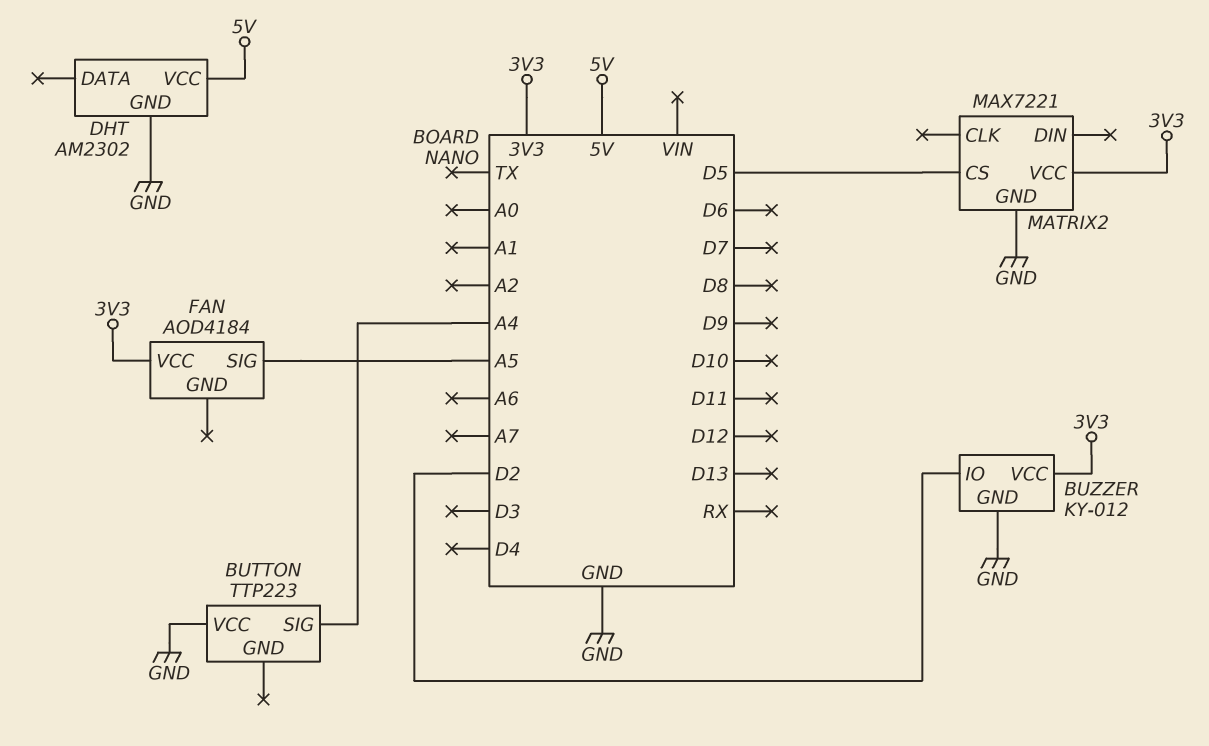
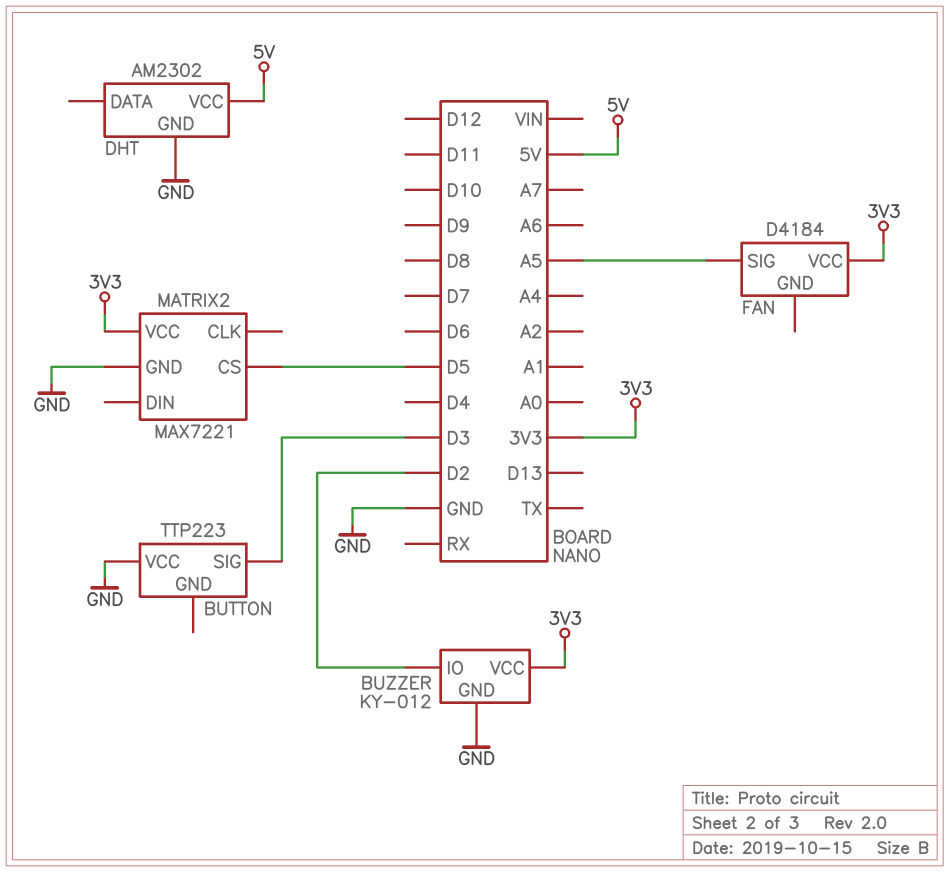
BUTTON pin SIG: A4 -> D3
FAN: AOD4184 -> D4184

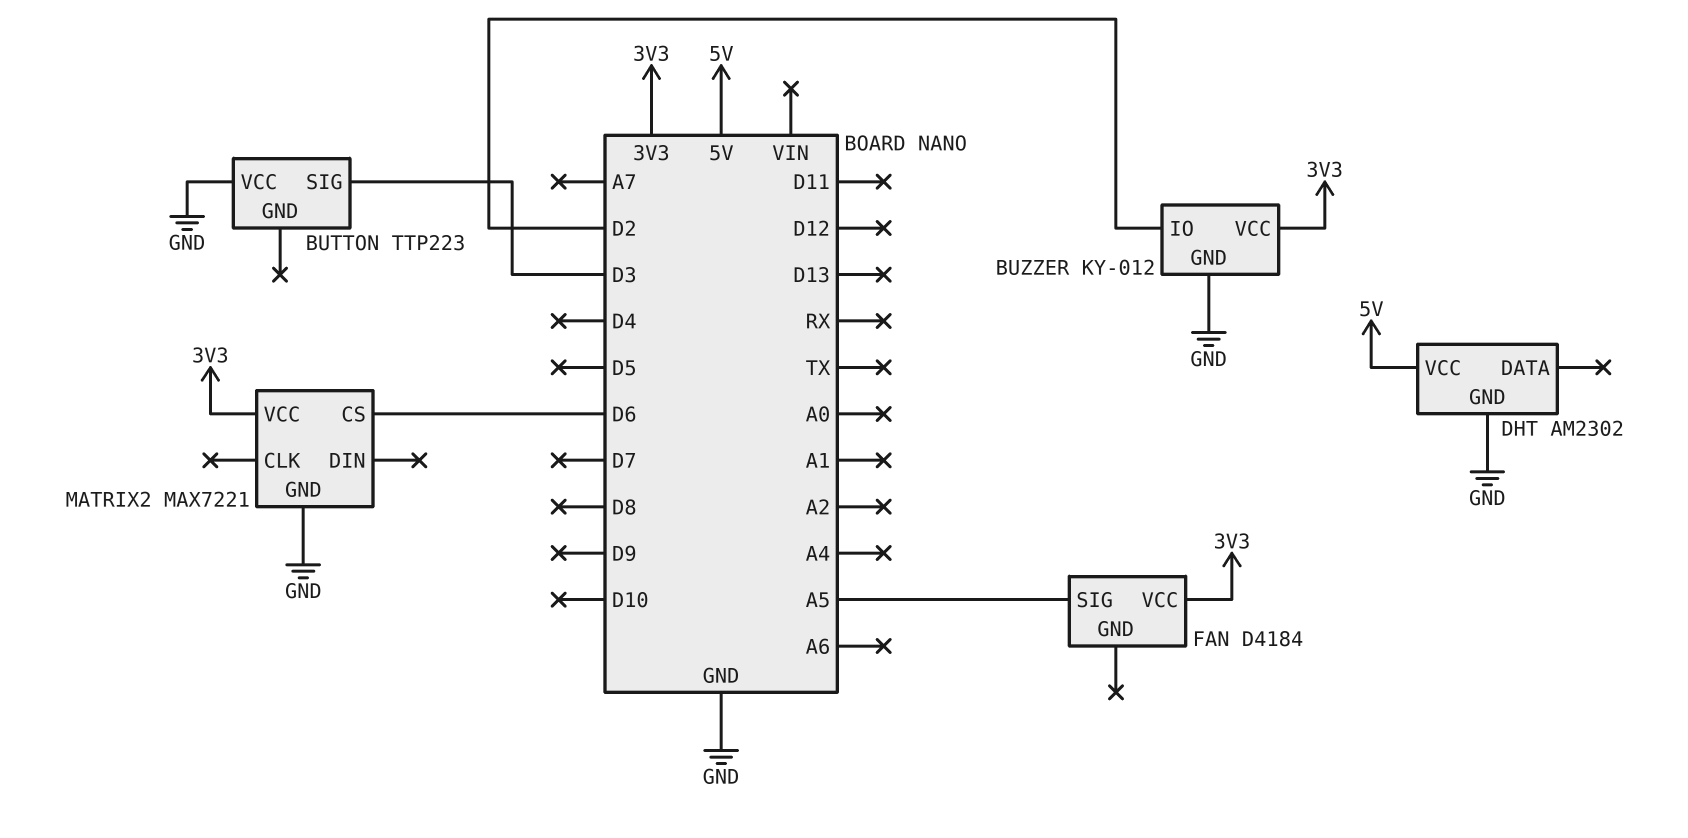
MATRIX2 pin CS: D5 -> D6

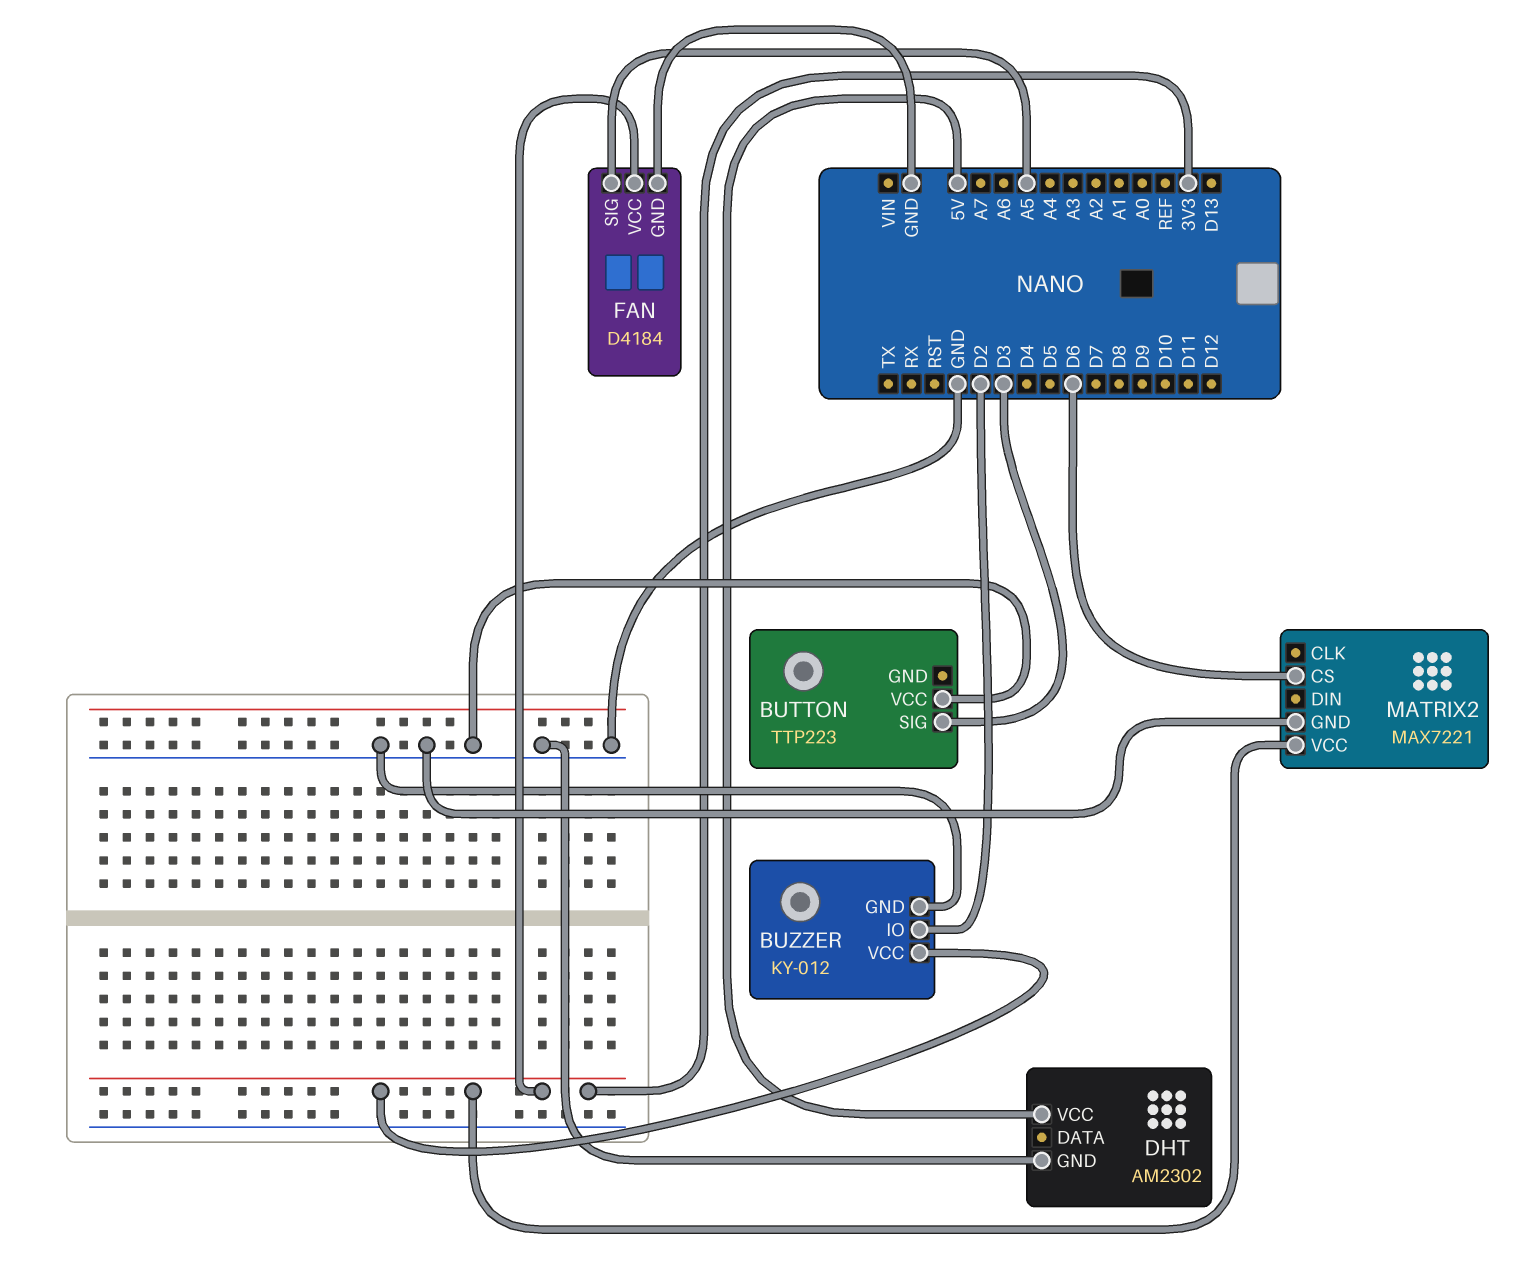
FAN pin GND: none -> GND

